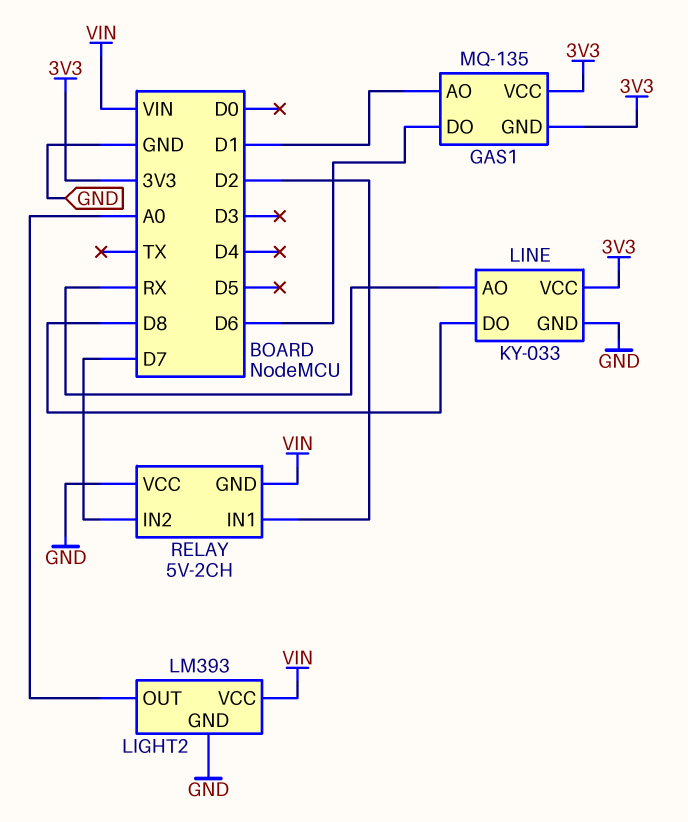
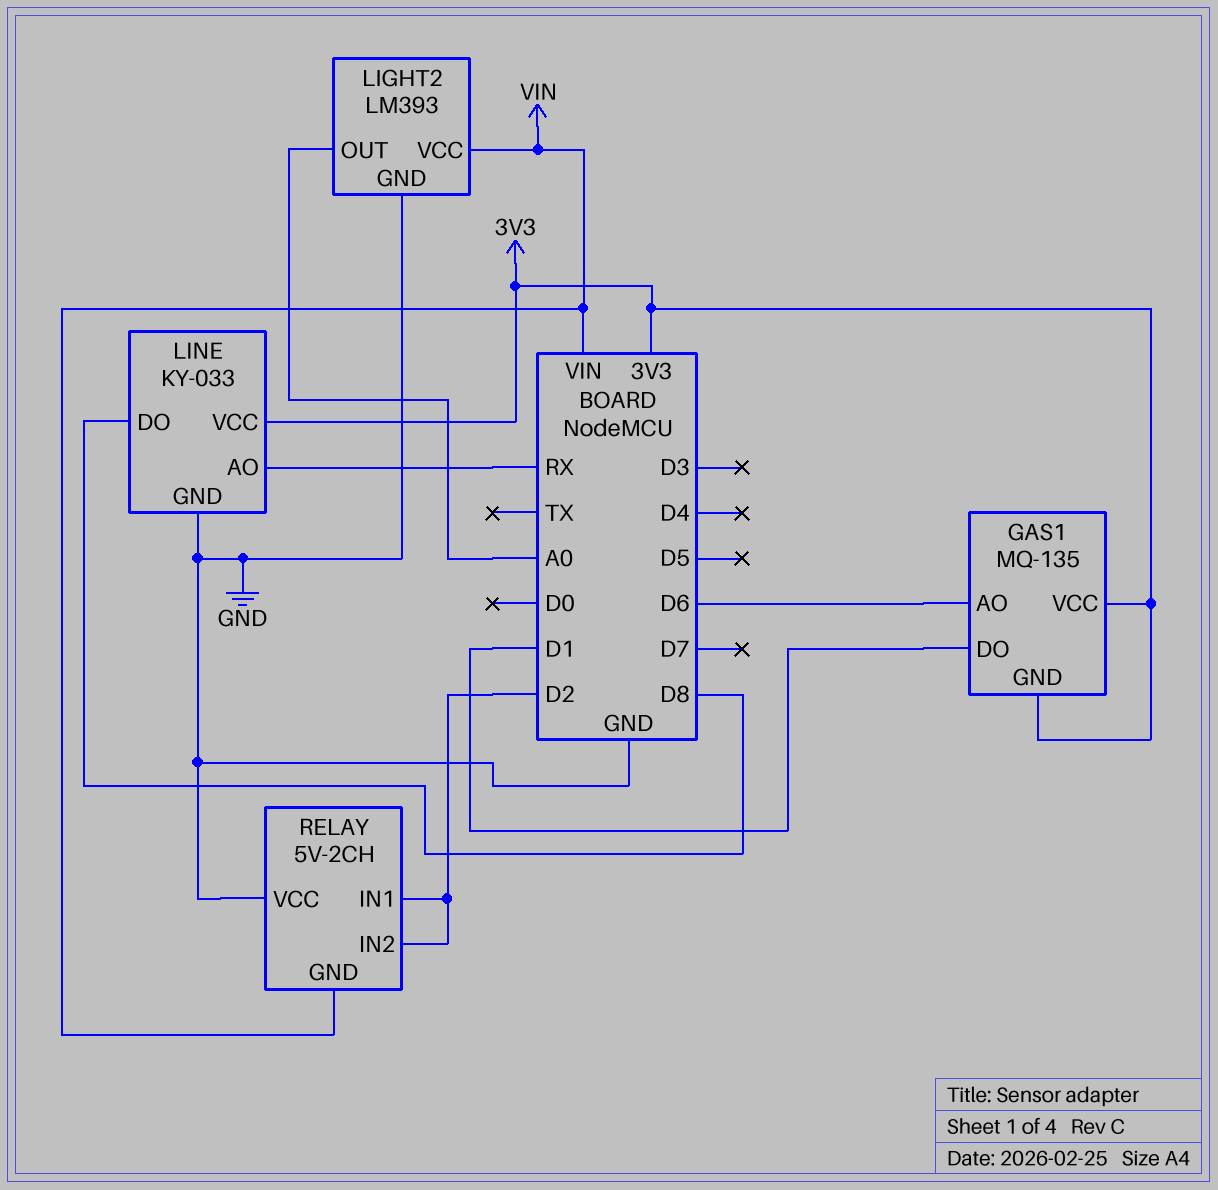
GAS1 pin AO: D1 -> D6
GAS1 pin DO: D6 -> D1
RELAY pin IN2: D7 -> D2

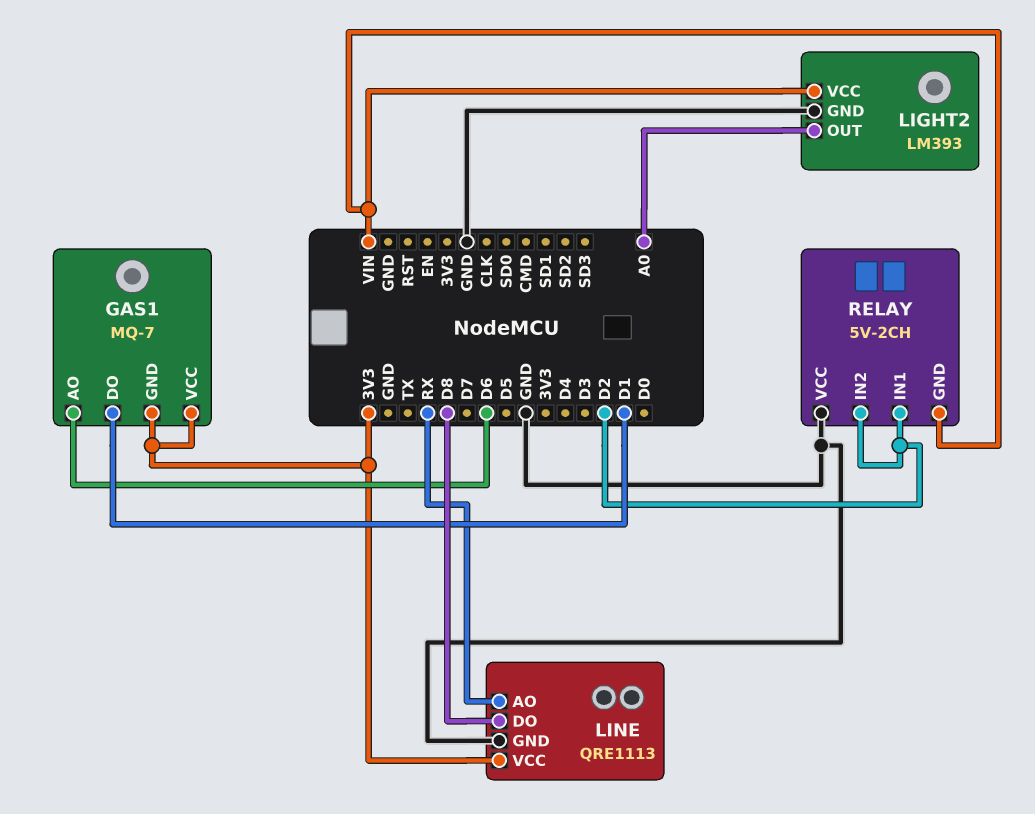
GAS1: MQ-135 -> MQ-7
LINE: KY-033 -> QRE1113

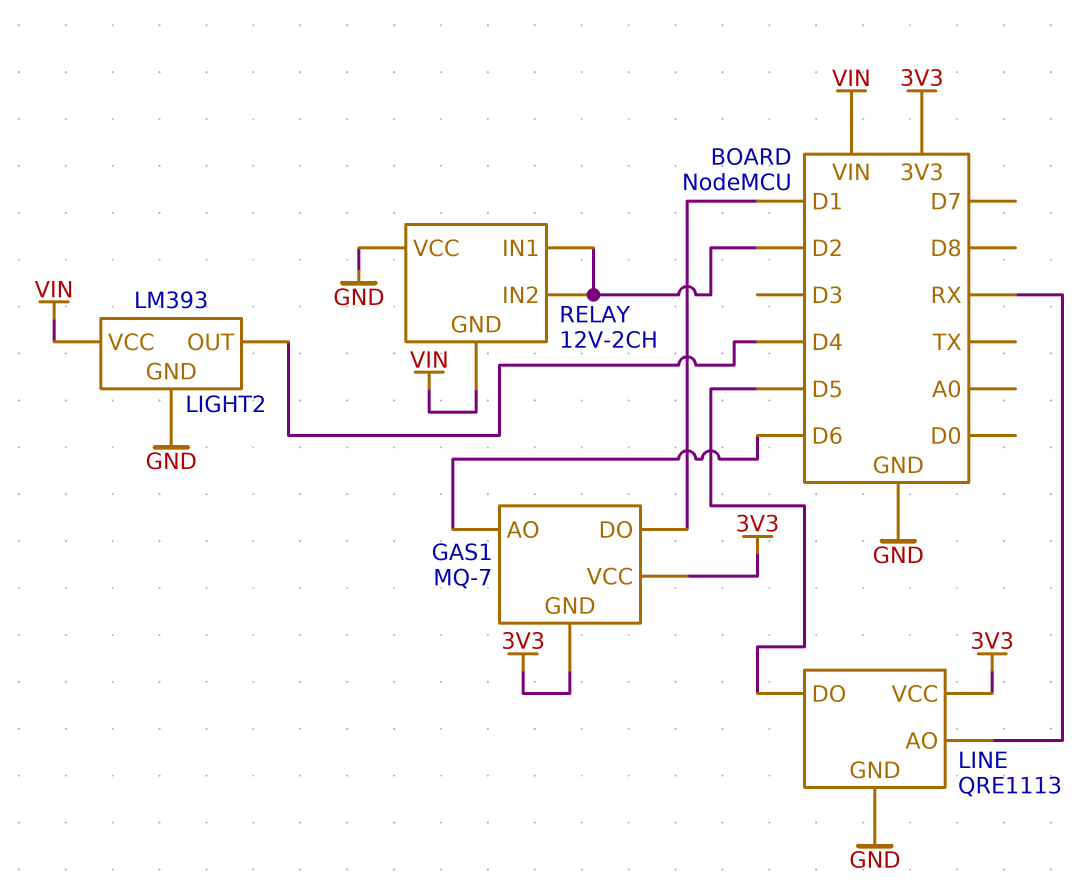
LIGHT2 pin OUT: A0 -> D4
LINE pin DO: D8 -> D5
RELAY: 5V-2CH -> 12V-2CH

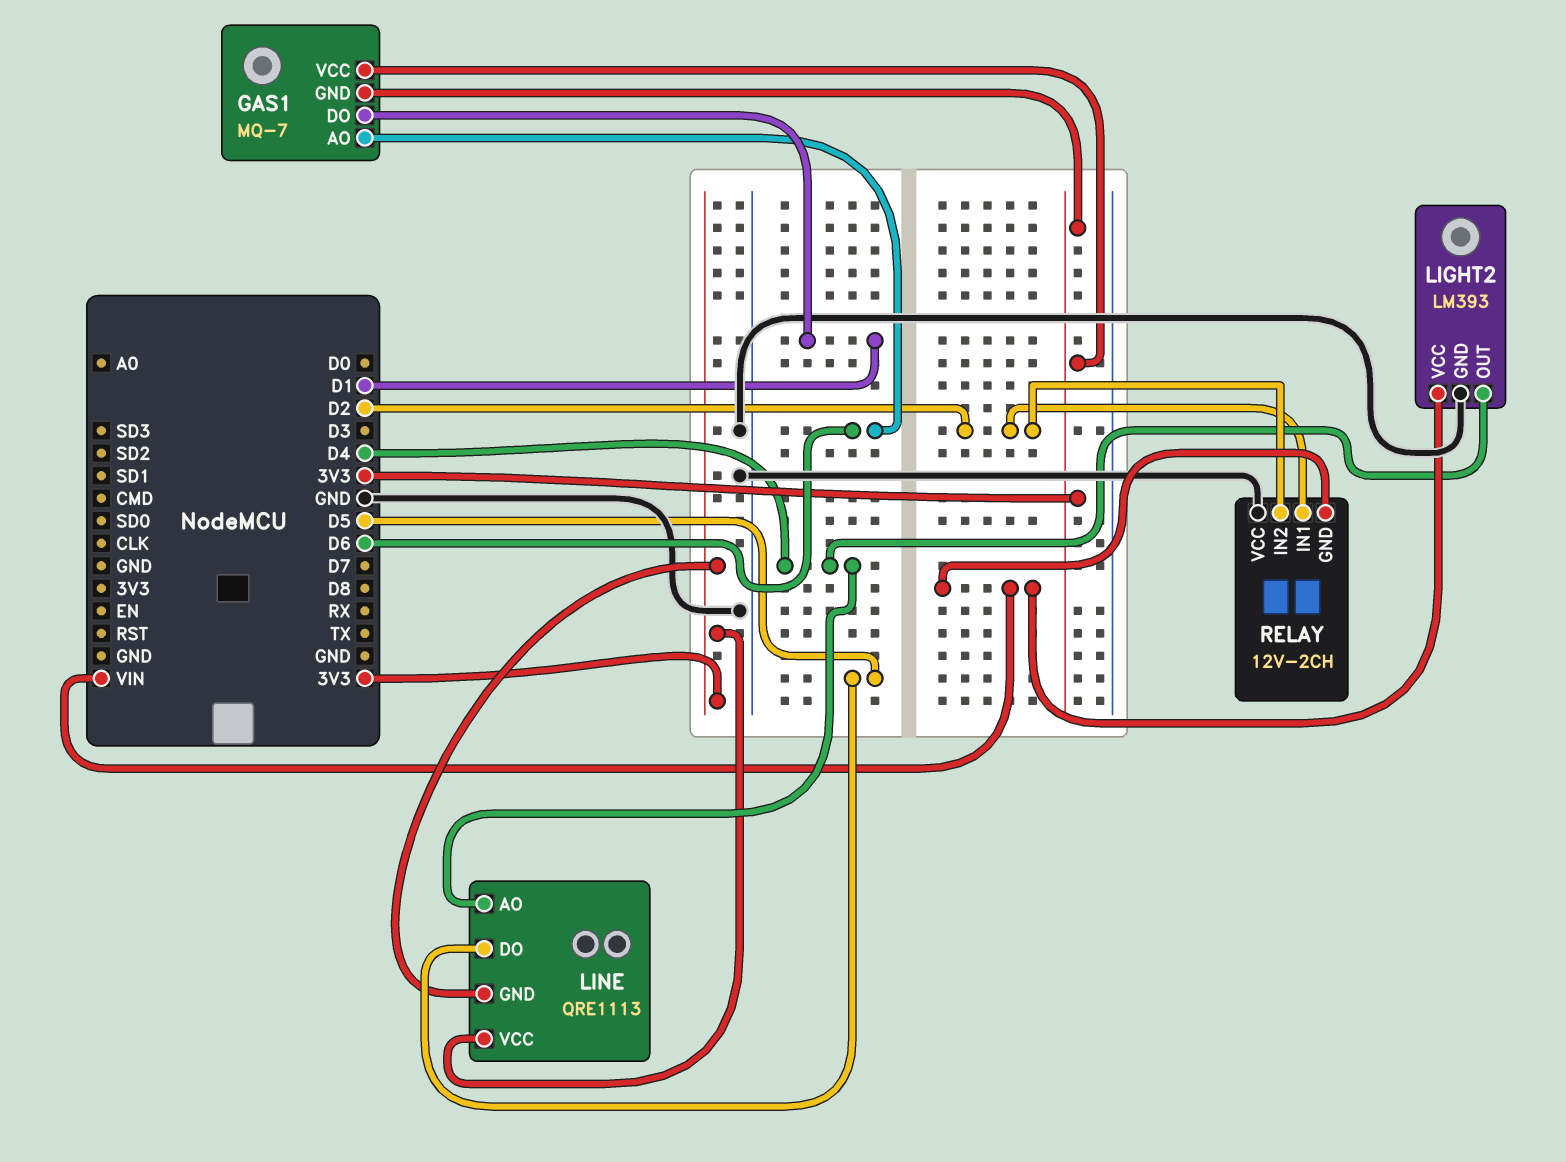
LINE pin AO: RX -> D4
LINE pin GND: GND -> 3V3

